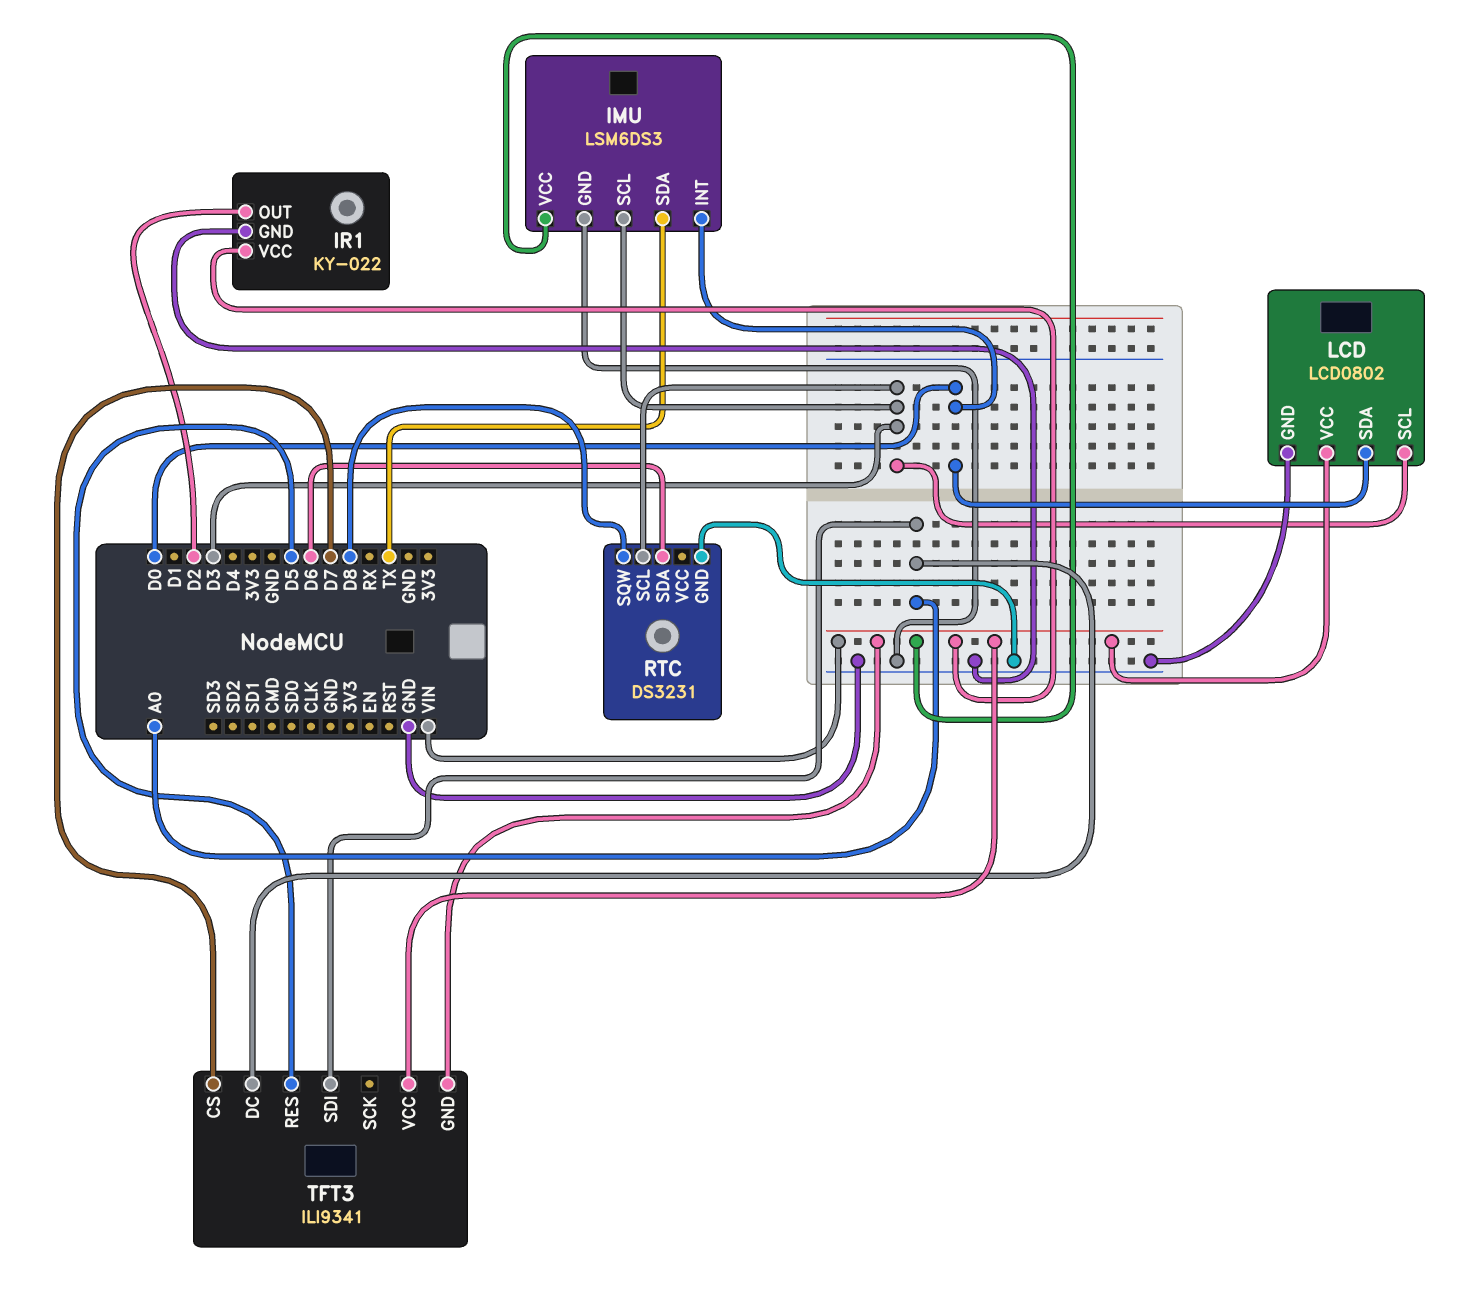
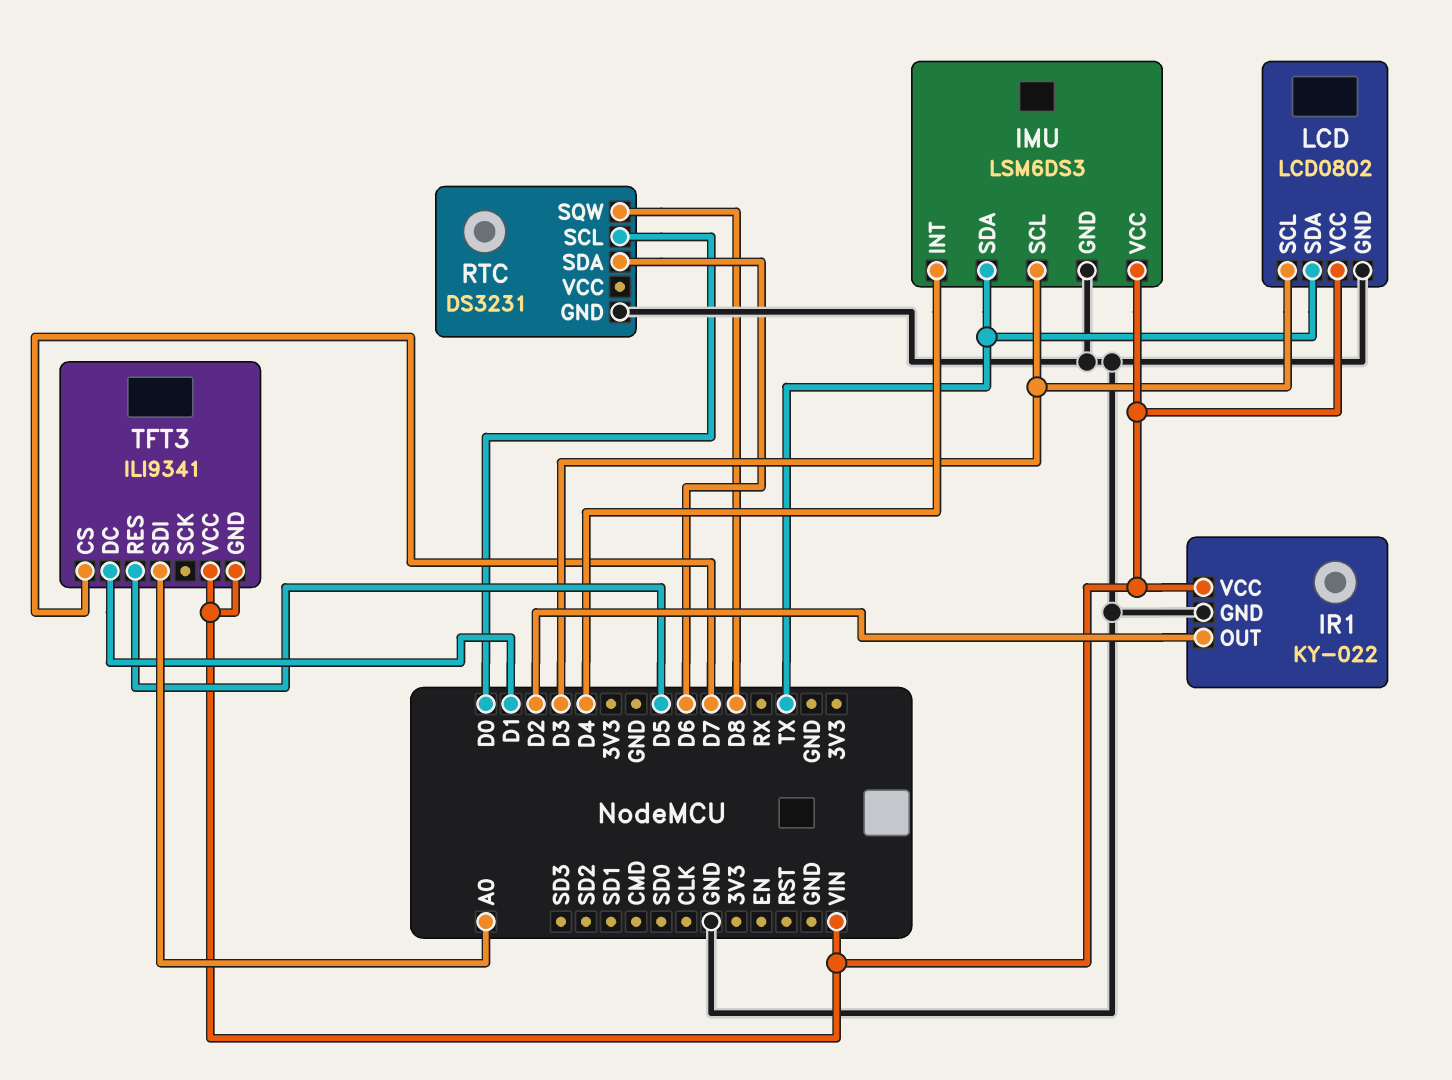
IMU pin INT: D0 -> D4
LCD pin SDA: D0 -> TX
RTC pin SCL: D3 -> D0
TFT3 pin DC: A0 -> D1

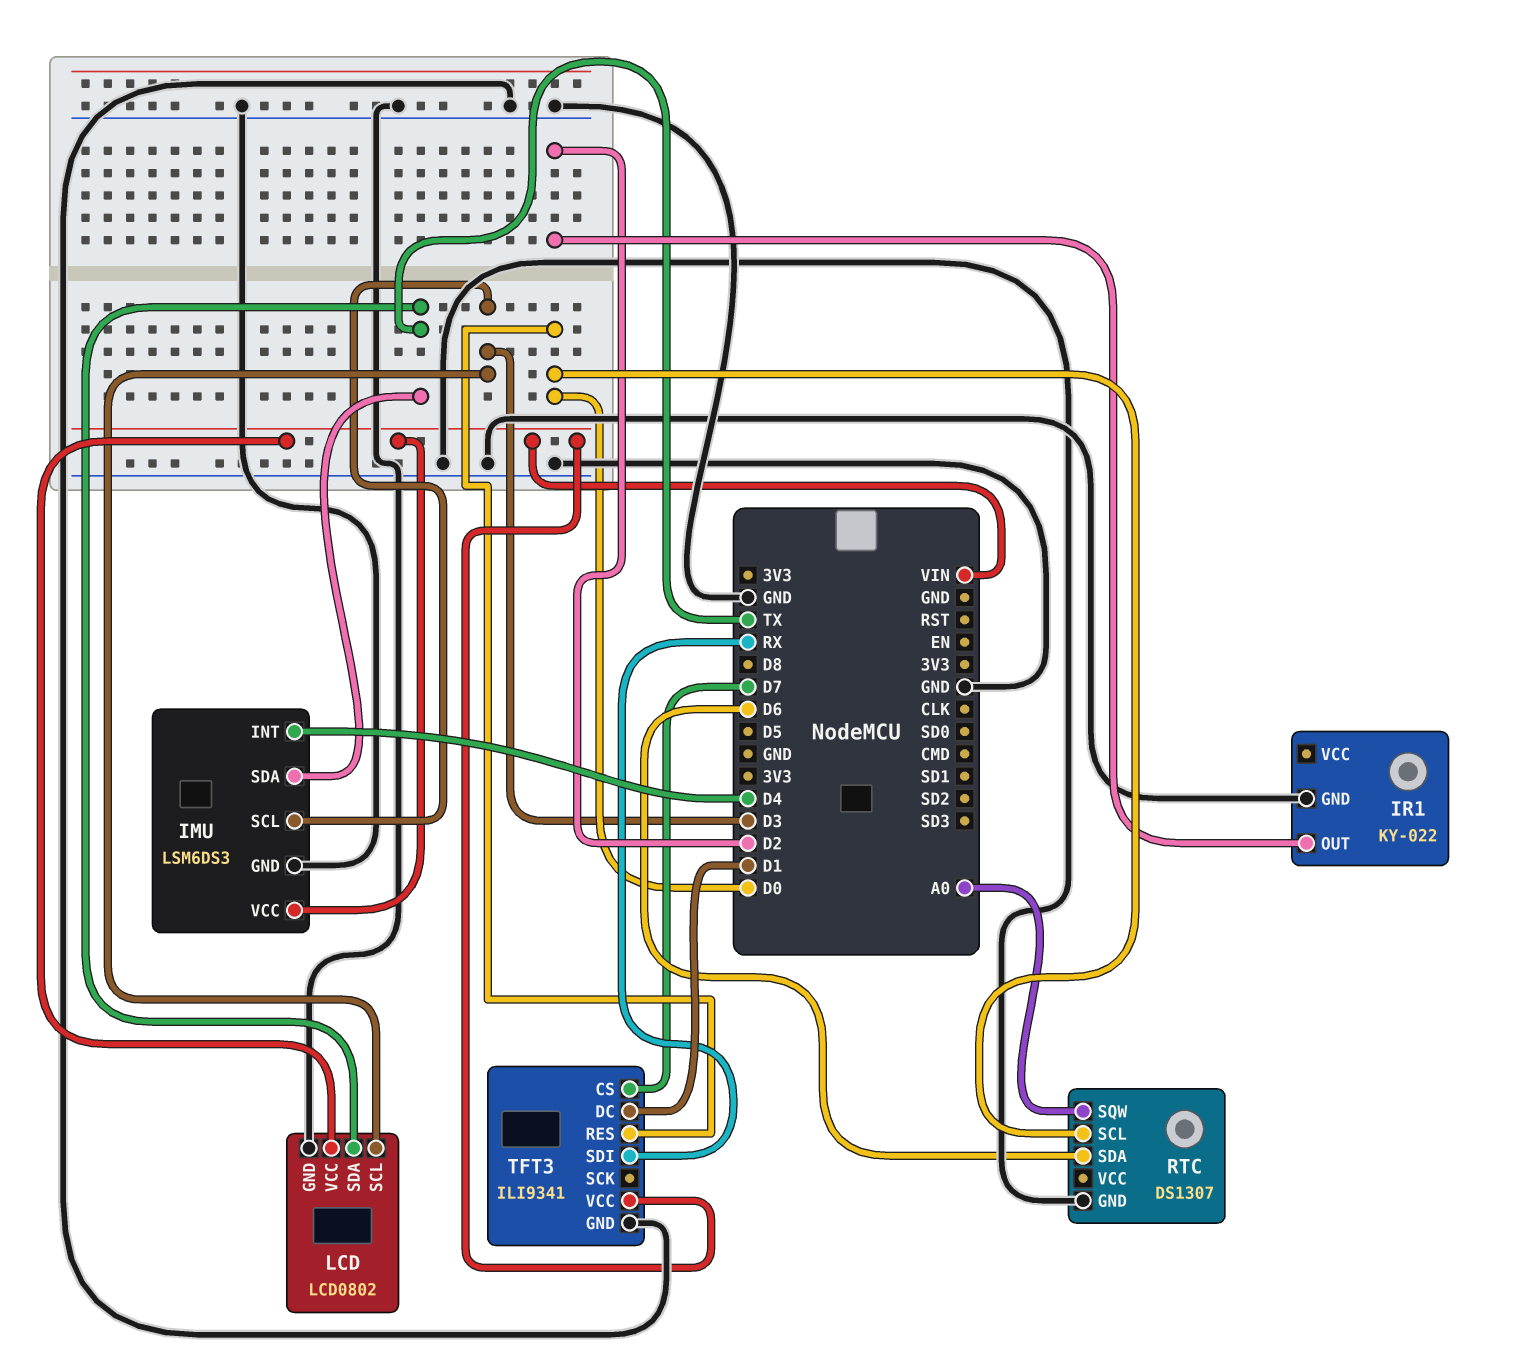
IR1 pin VCC: VIN -> none
RTC: DS3231 -> DS1307
RTC pin SQW: D8 -> A0
TFT3 pin GND: VIN -> GND
TFT3 pin RES: D5 -> D0
TFT3 pin SDI: A0 -> RX

